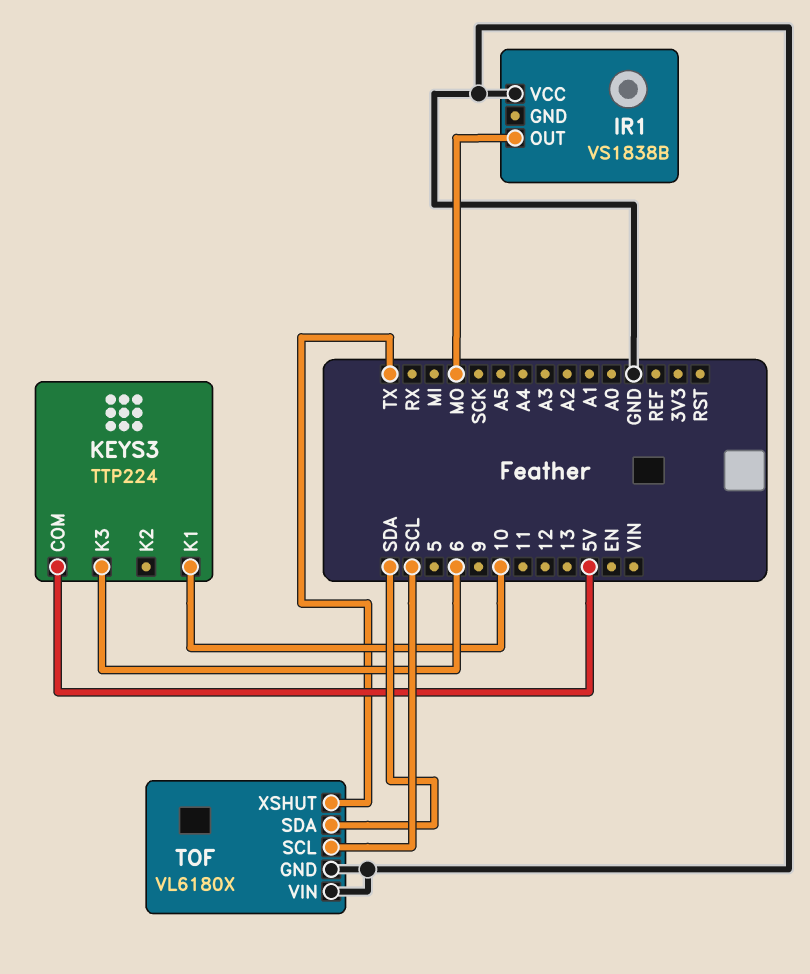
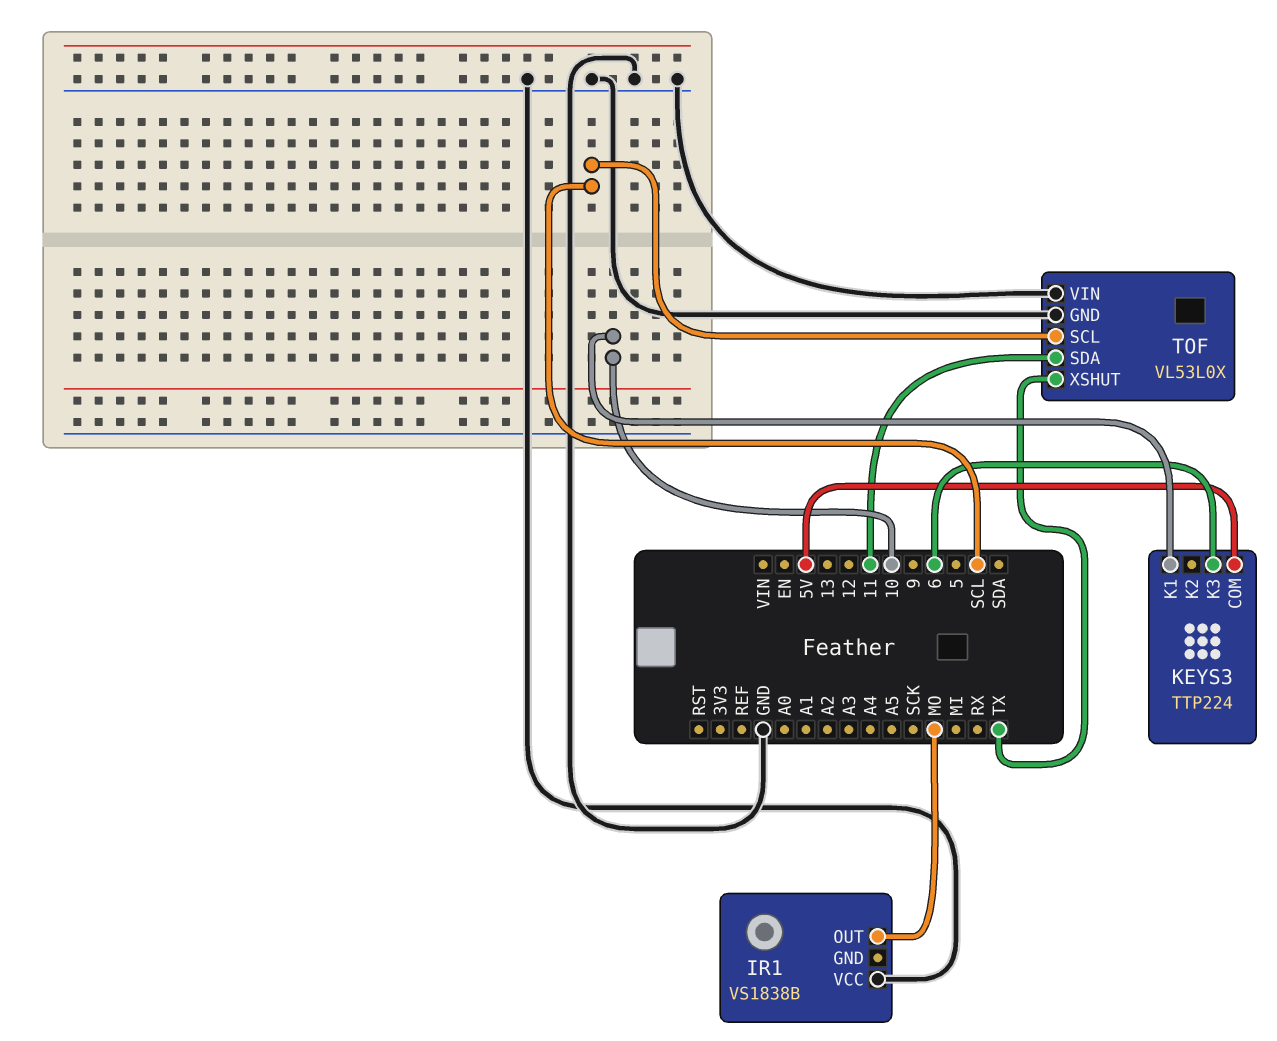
TOF: VL6180X -> VL53L0X
TOF pin SDA: SDA -> 11

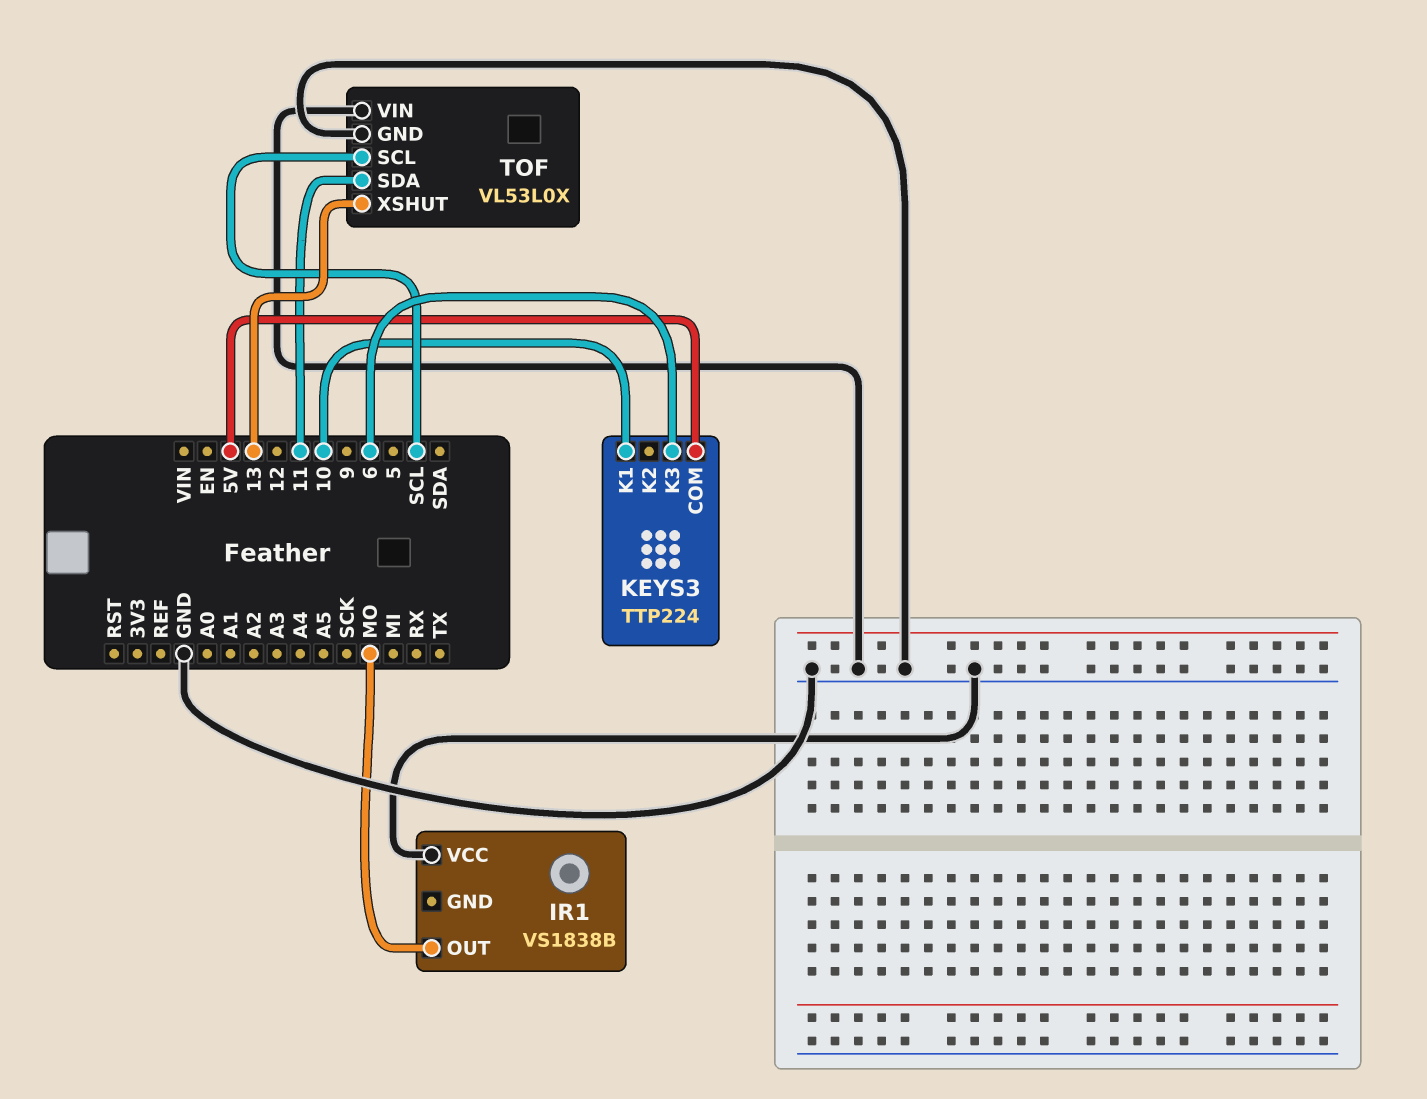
TOF pin XSHUT: TX -> 13

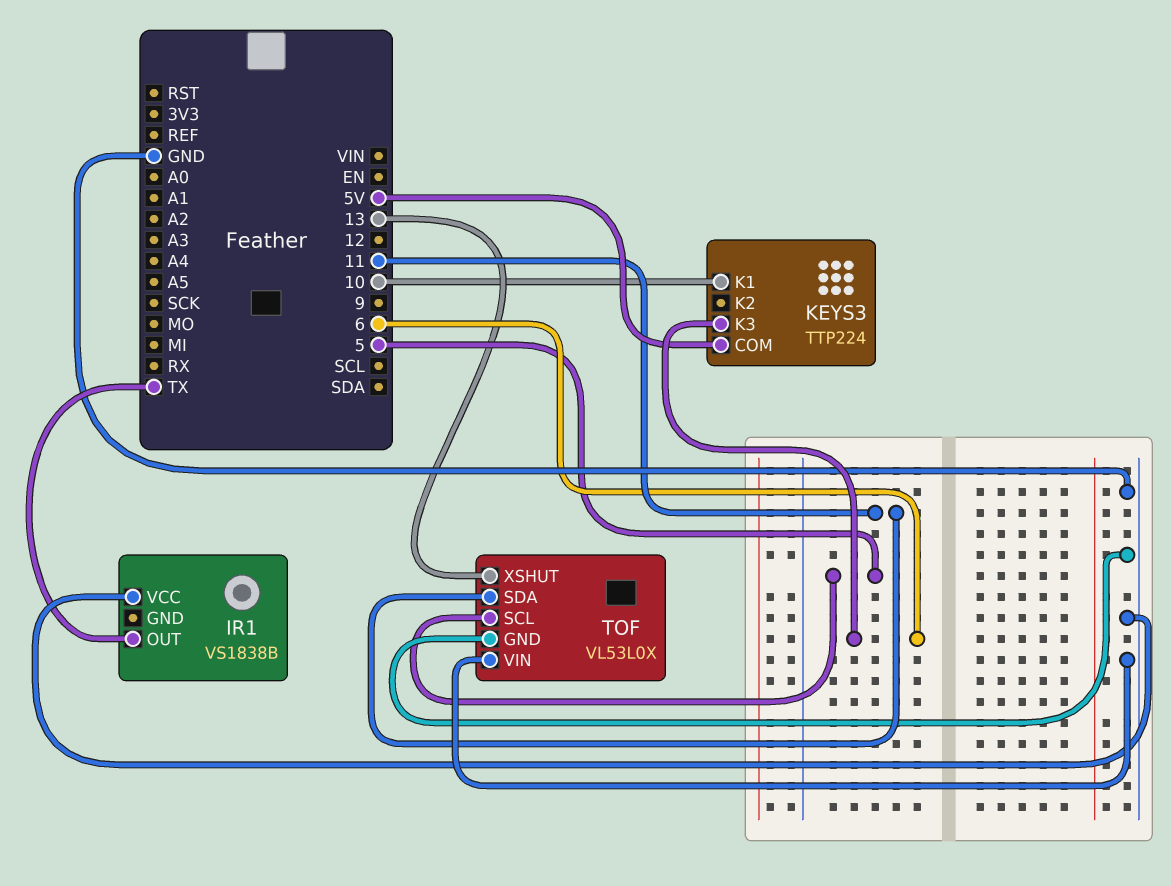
IR1 pin OUT: MO -> TX
TOF pin SCL: SCL -> 5

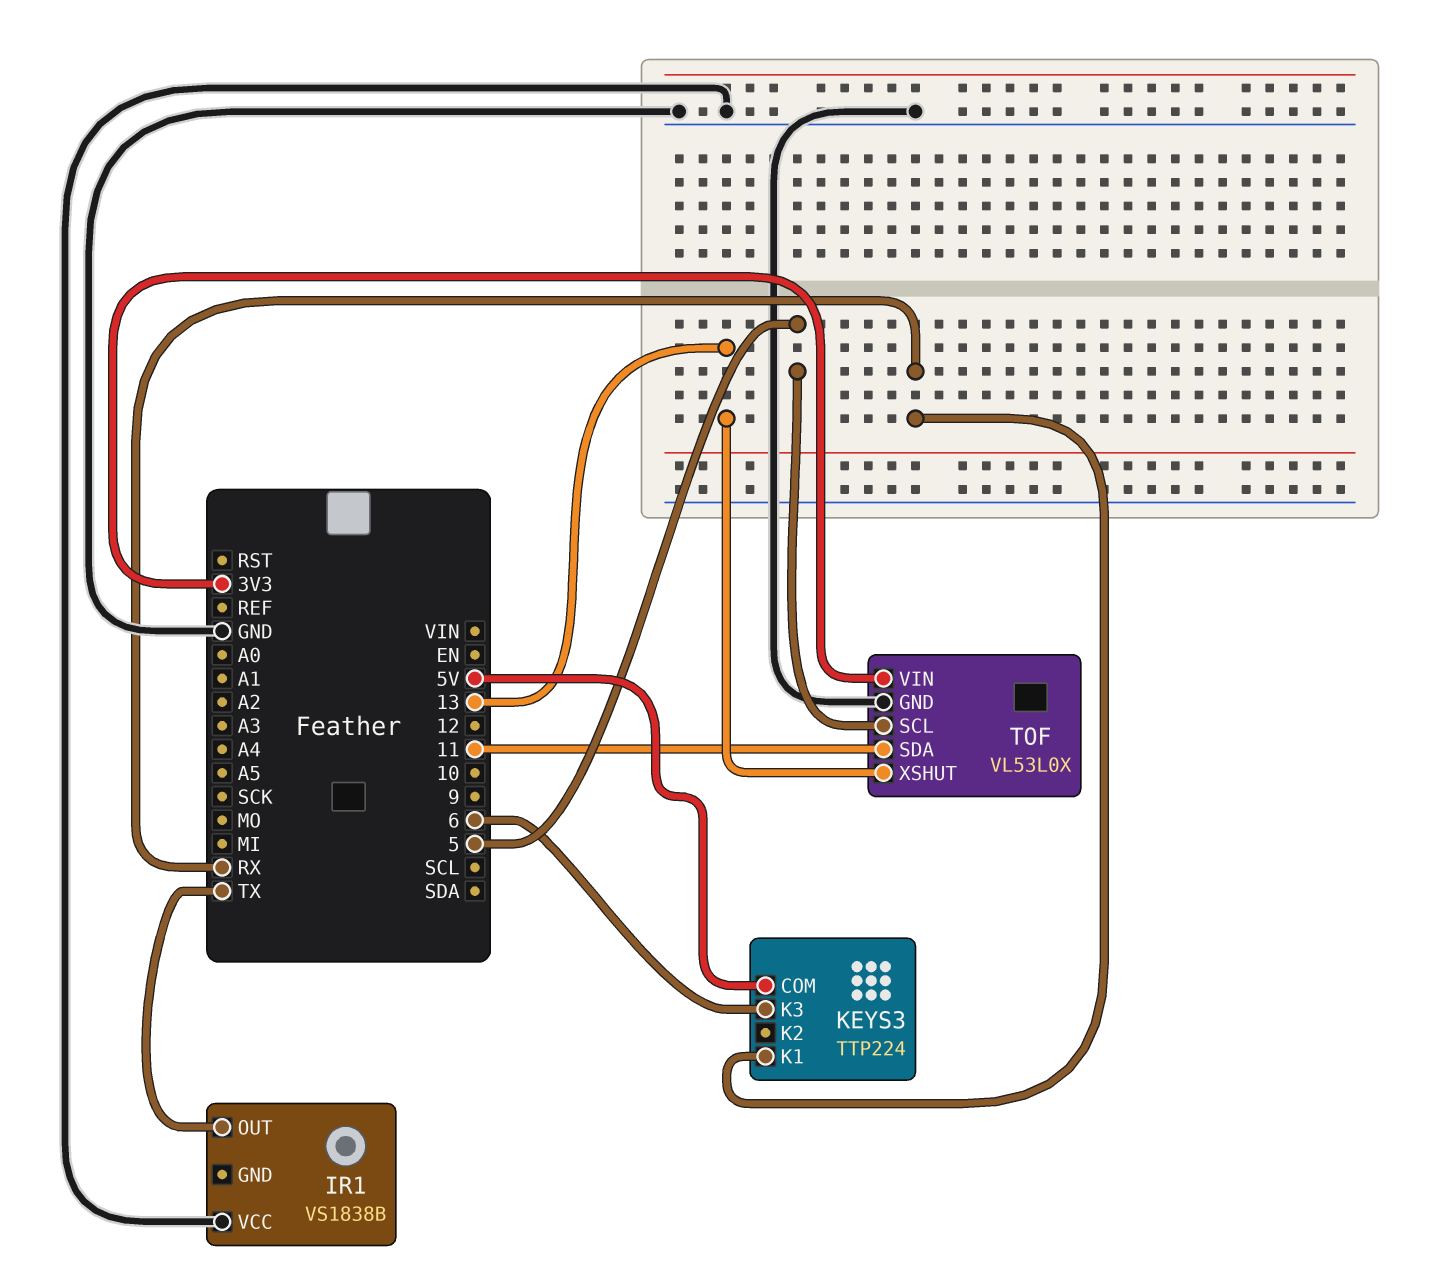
KEYS3 pin K1: 10 -> RX
TOF pin VIN: GND -> 3V3

